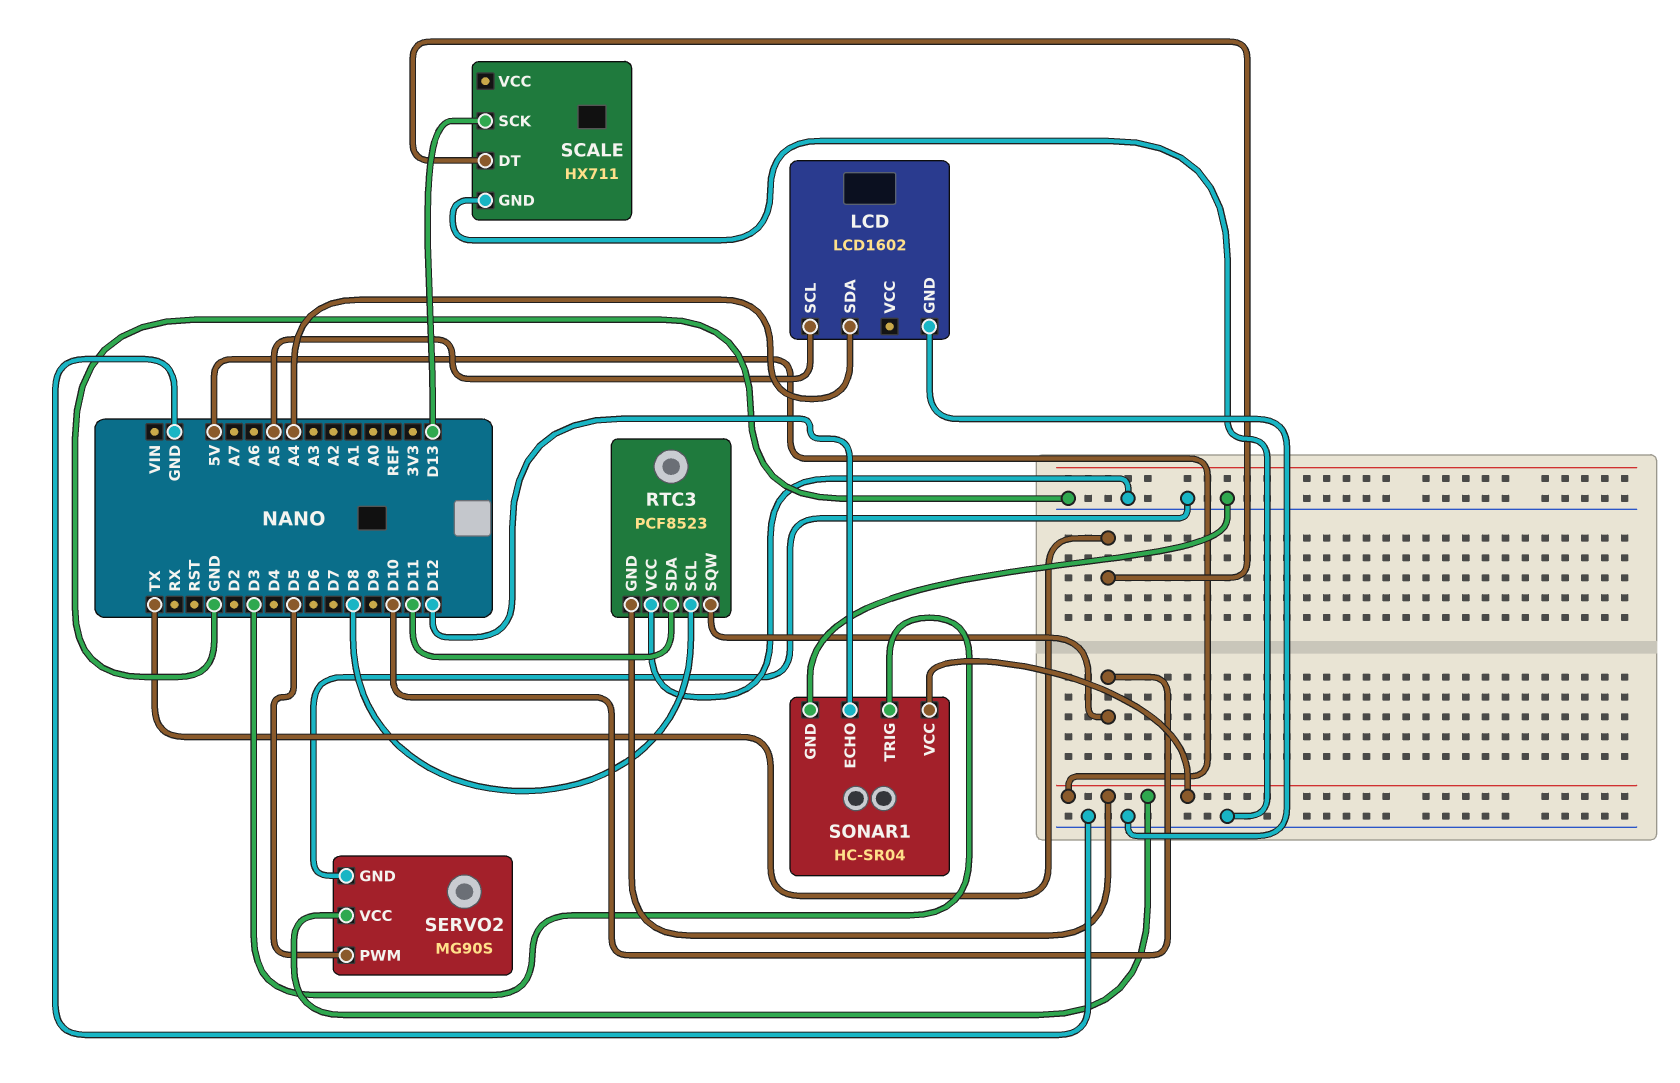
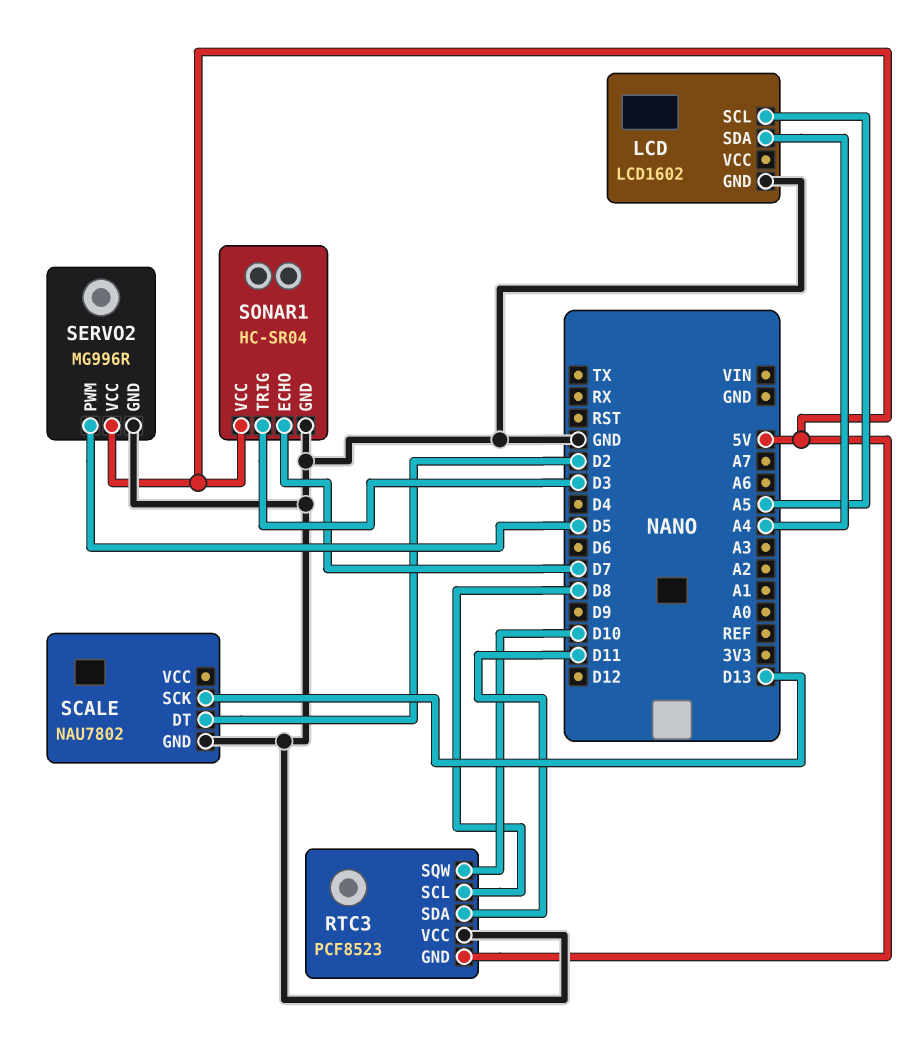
SCALE: HX711 -> NAU7802
SCALE pin DT: TX -> D2
SERVO2: MG90S -> MG996R
SONAR1 pin ECHO: D12 -> D7

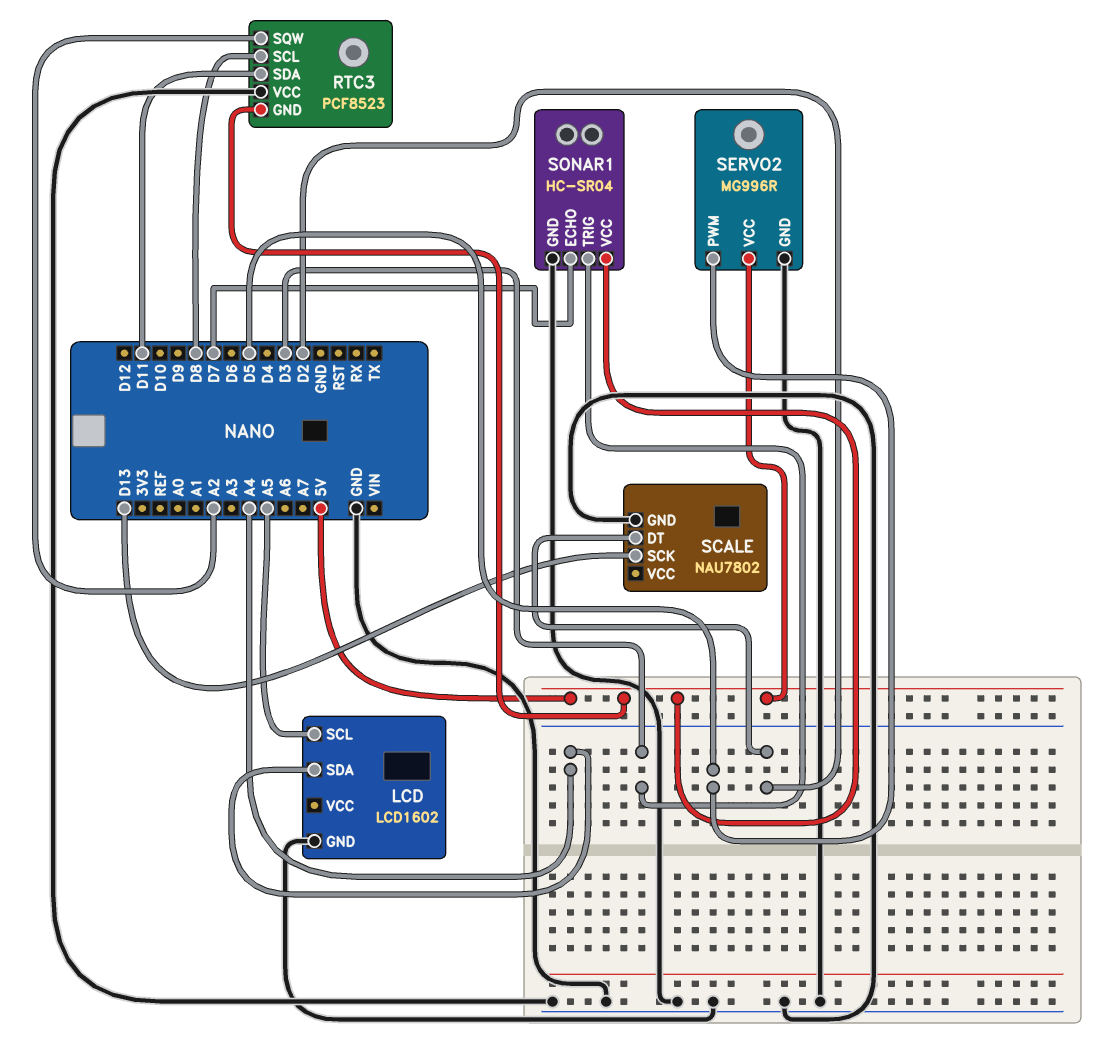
RTC3 pin SQW: D10 -> A2

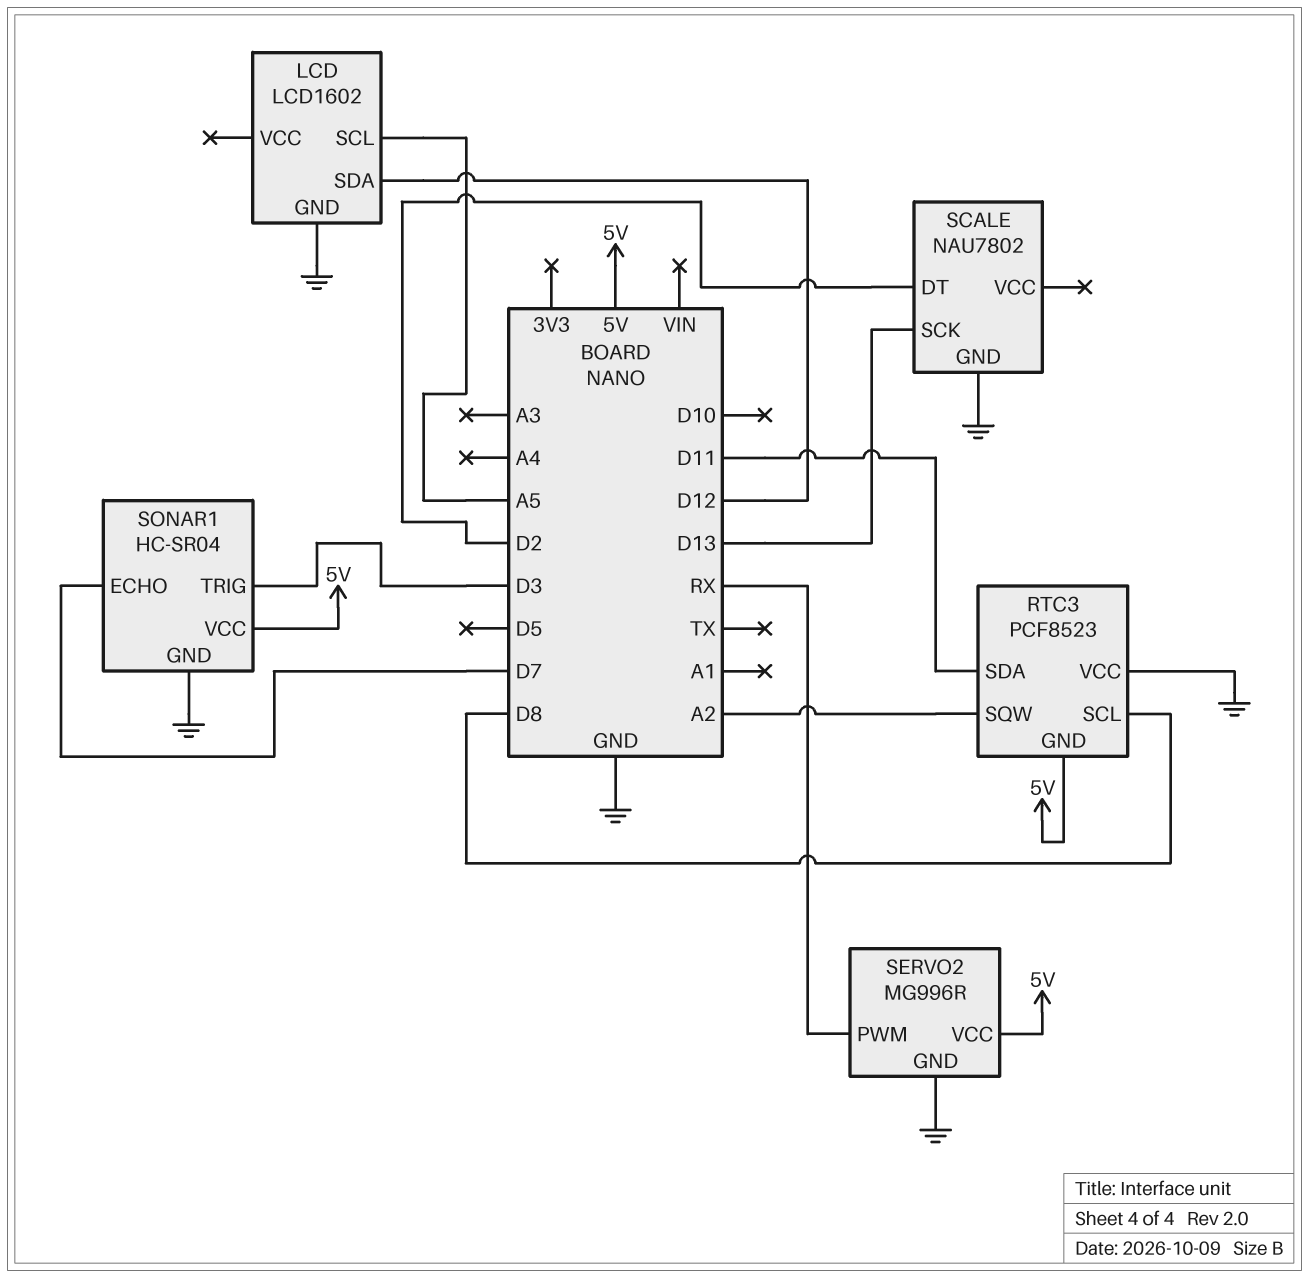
LCD pin SDA: A4 -> D12
SERVO2 pin PWM: D5 -> RX

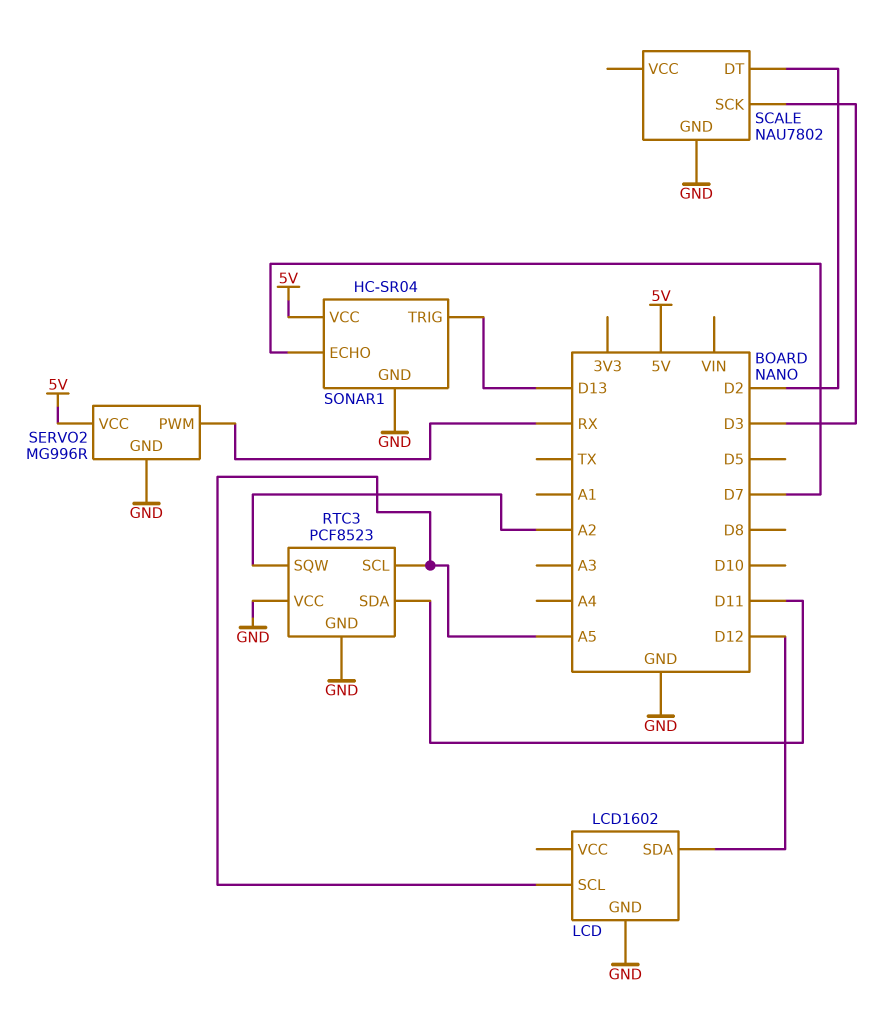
RTC3 pin GND: 5V -> GND
RTC3 pin SCL: D8 -> A5
SCALE pin SCK: D13 -> D3
SONAR1 pin TRIG: D3 -> D13

